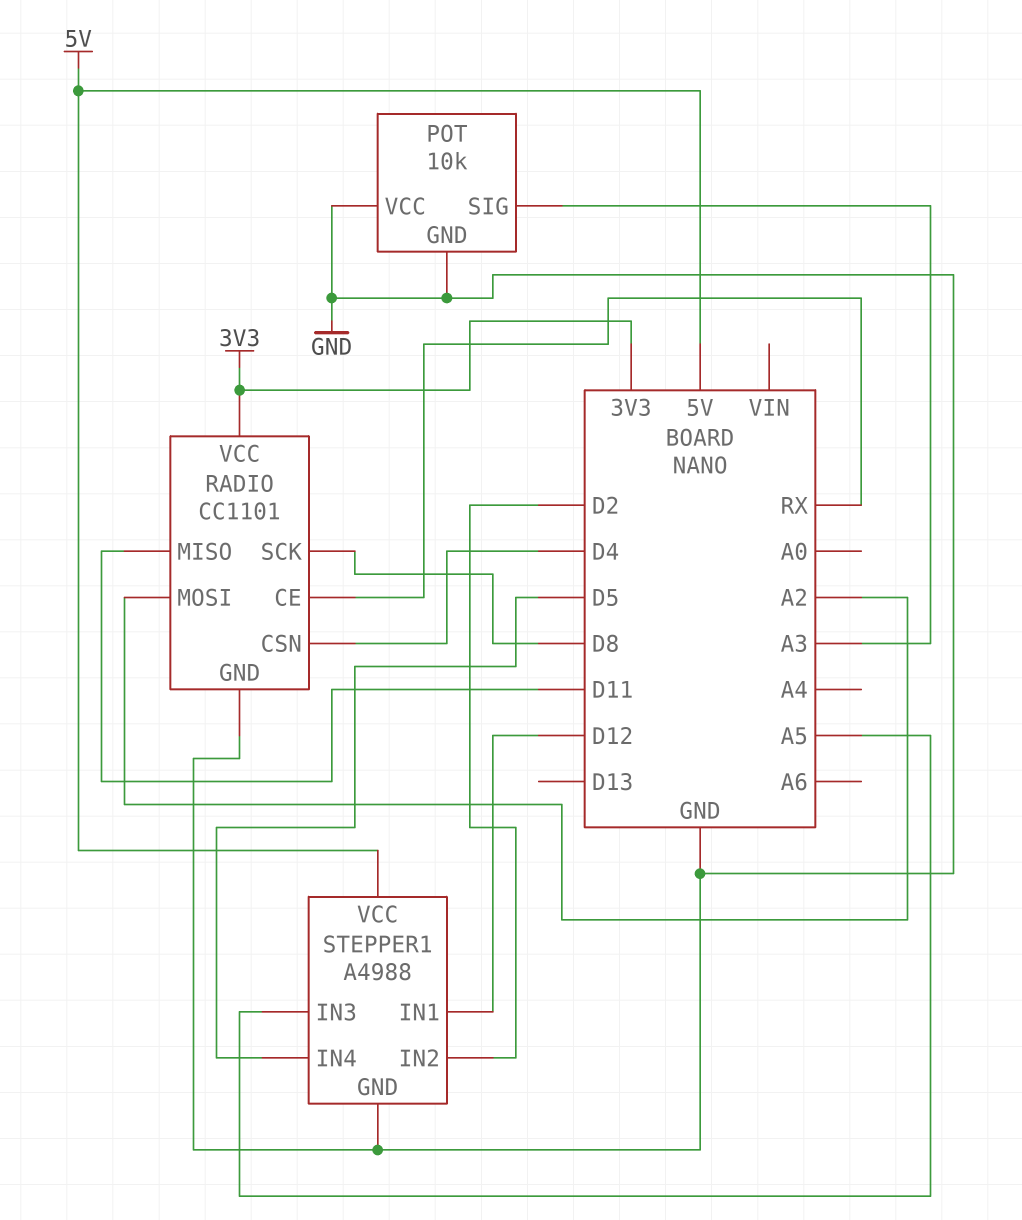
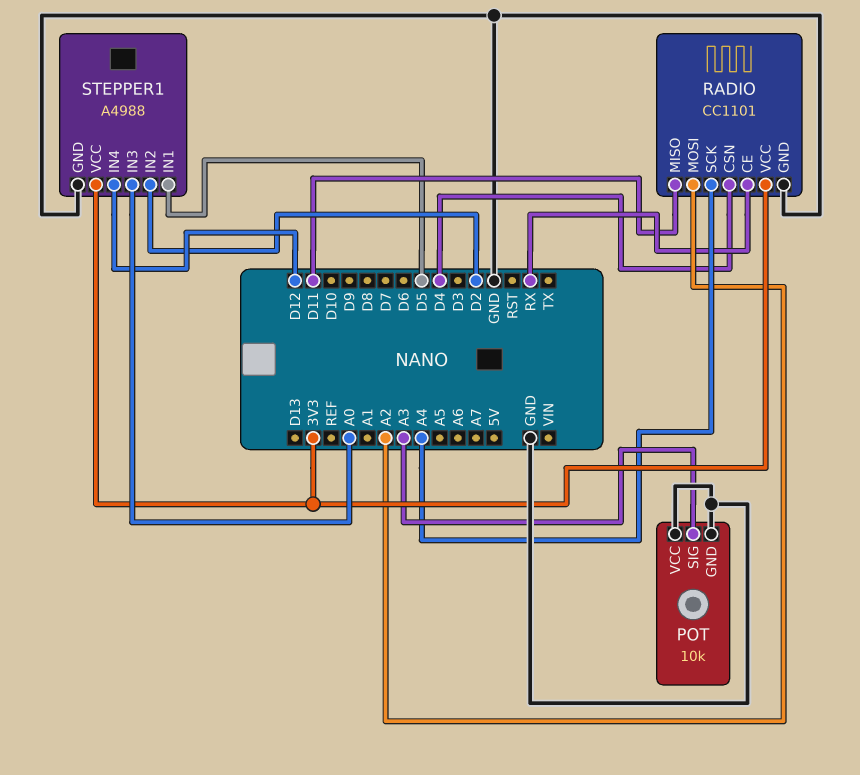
RADIO pin SCK: D8 -> A4
STEPPER1 pin IN1: D12 -> D5
STEPPER1 pin IN3: A5 -> A0
STEPPER1 pin IN4: D5 -> D12
STEPPER1 pin VCC: 5V -> 3V3

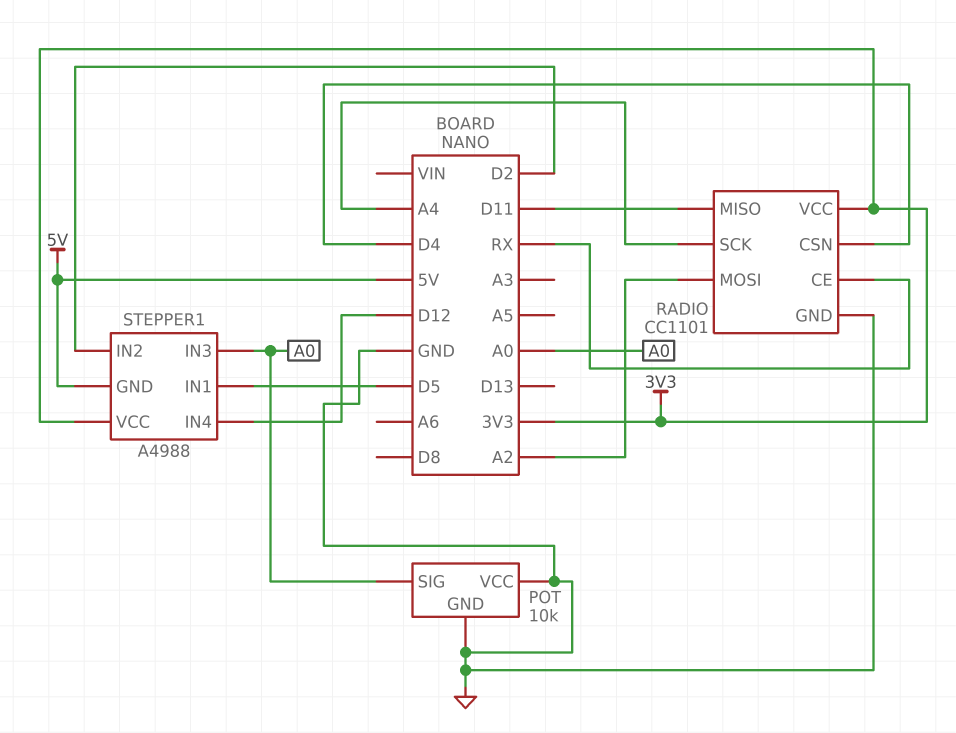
POT pin SIG: A3 -> A0
STEPPER1 pin GND: GND -> 5V

